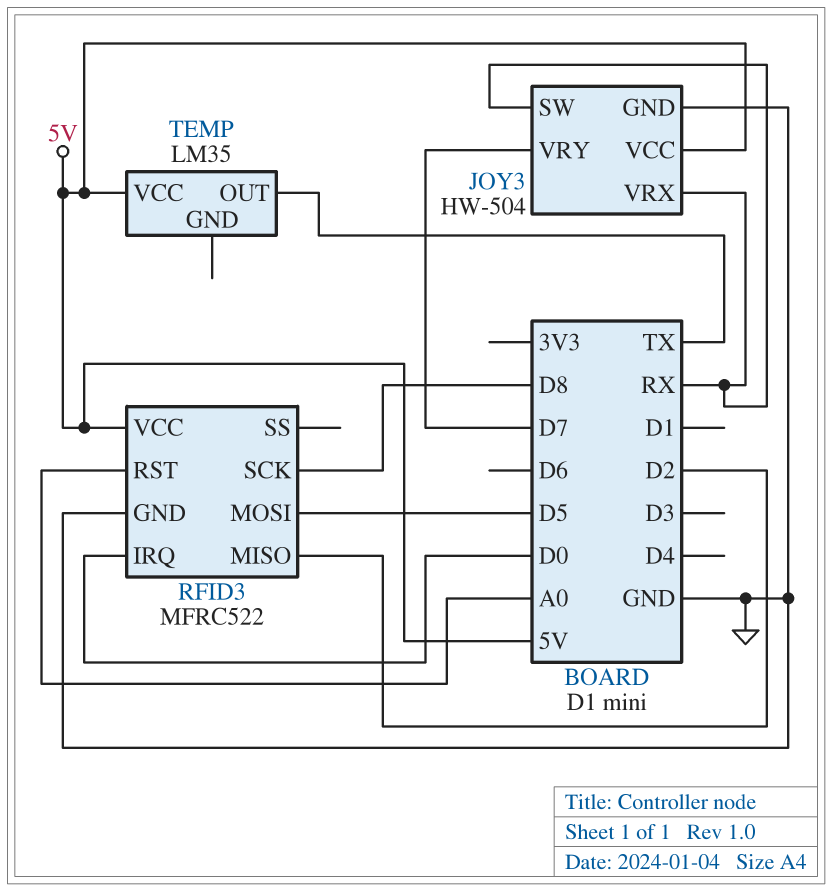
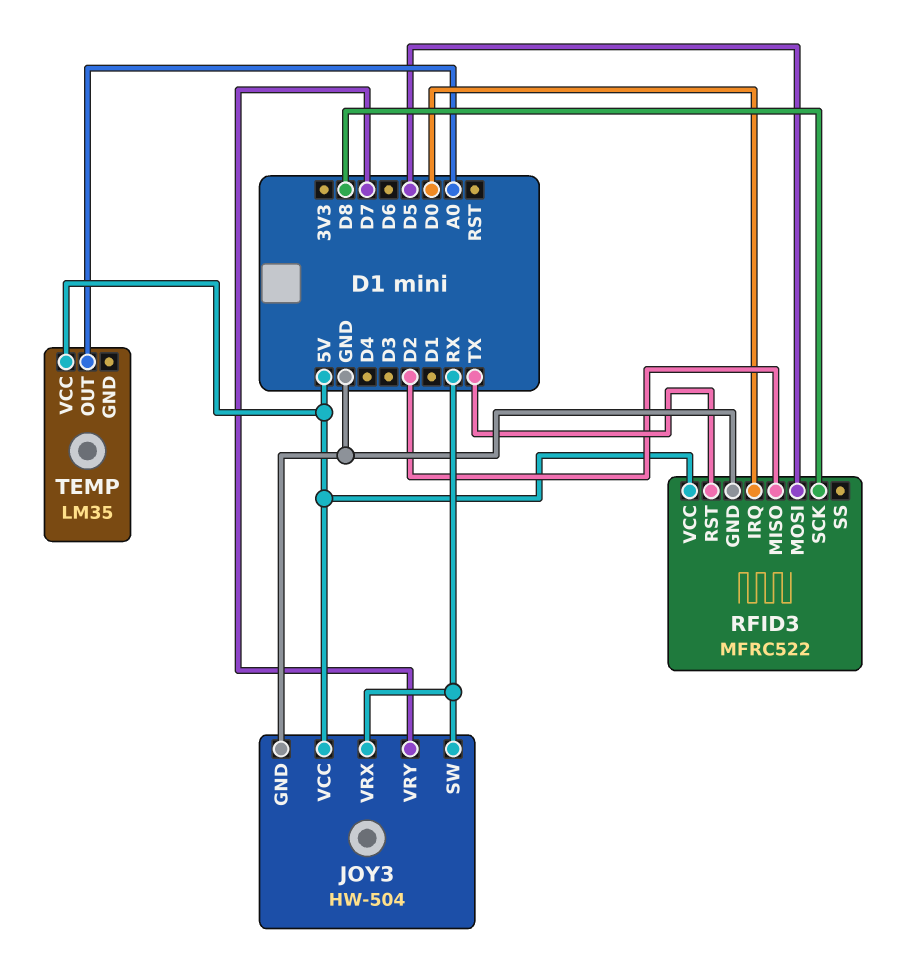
RFID3 pin RST: A0 -> TX
TEMP pin OUT: TX -> A0

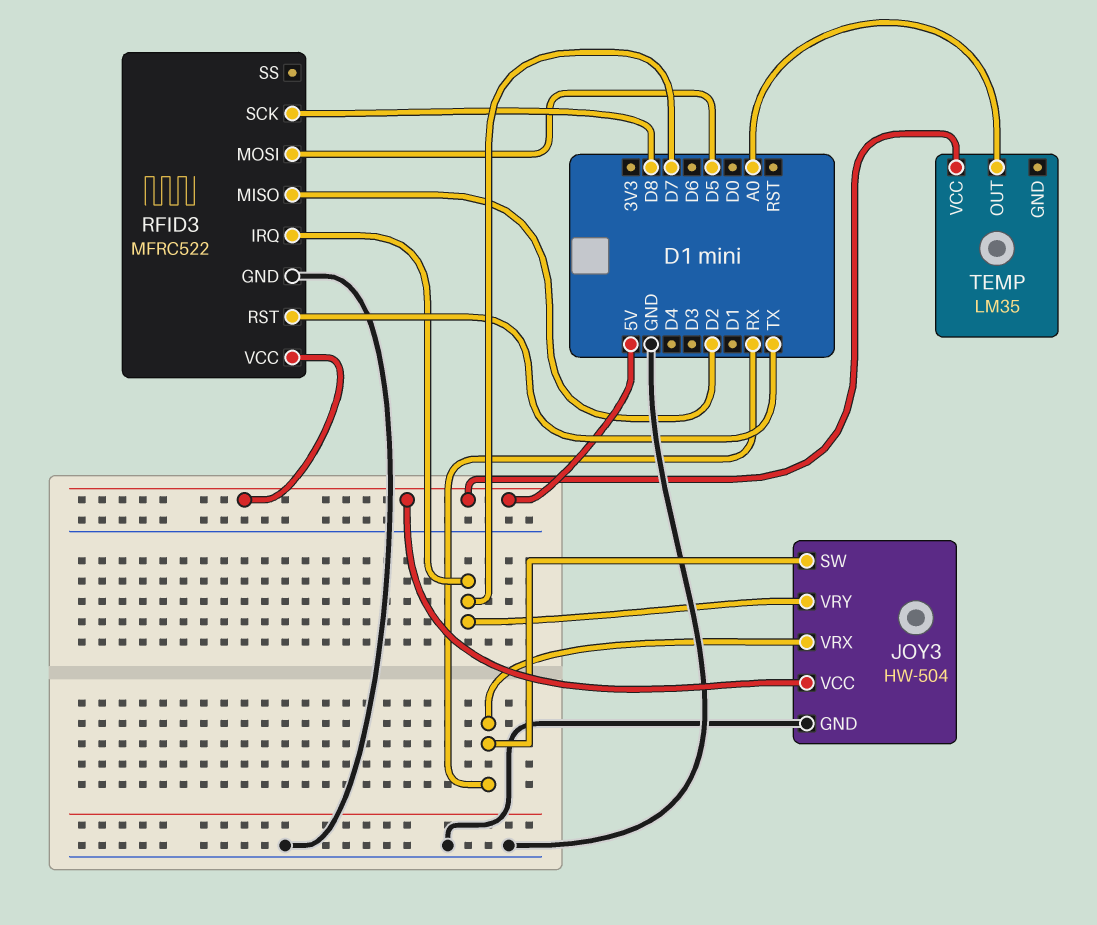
RFID3 pin IRQ: D0 -> D7

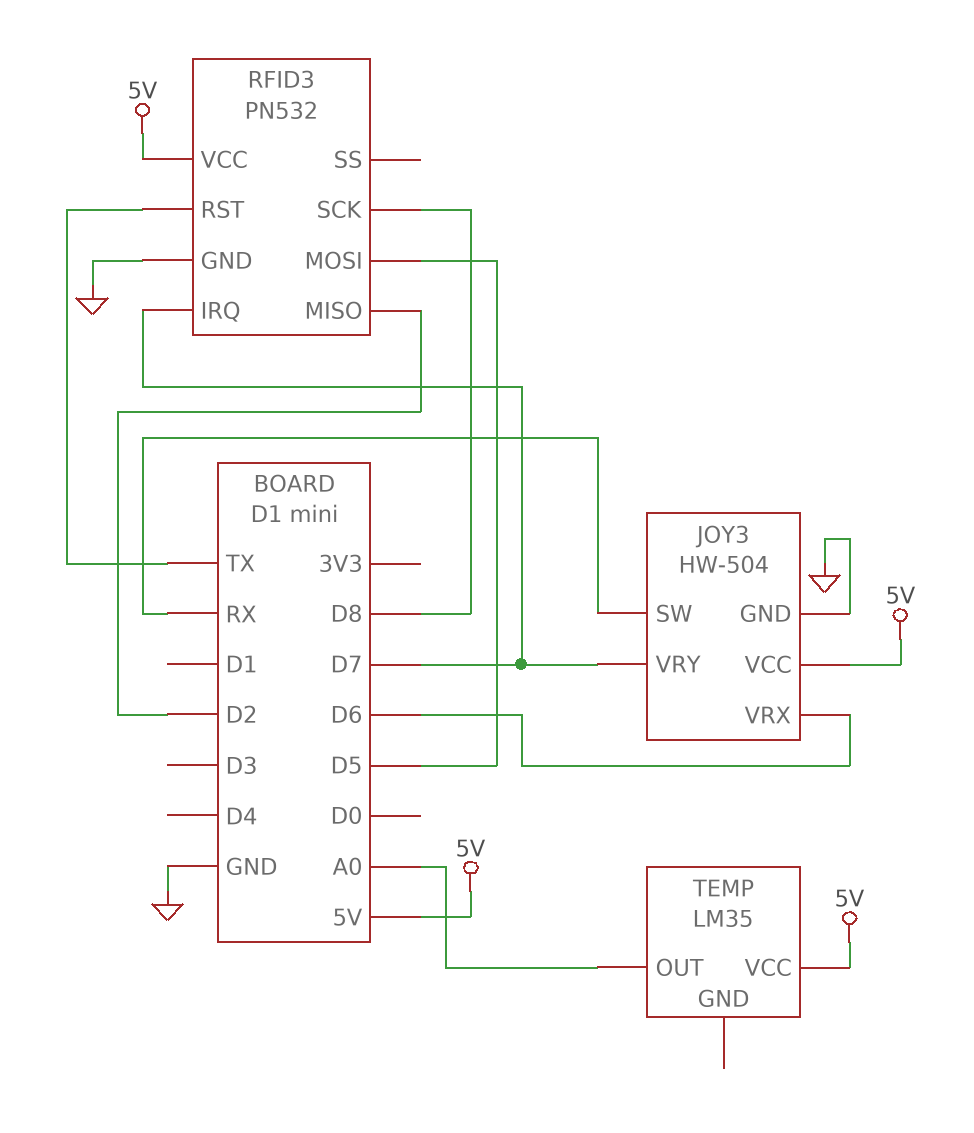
JOY3 pin VRX: RX -> D6
RFID3: MFRC522 -> PN532

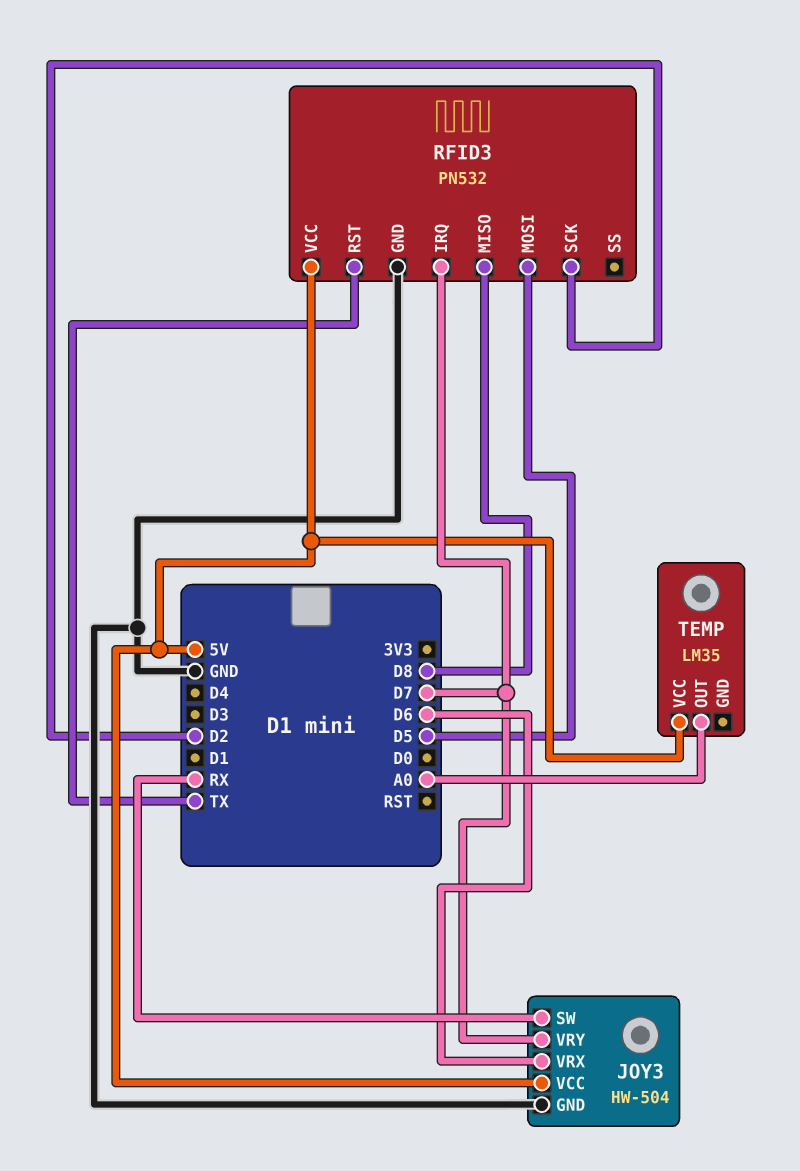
RFID3 pin MISO: D2 -> D8
RFID3 pin SCK: D8 -> D2

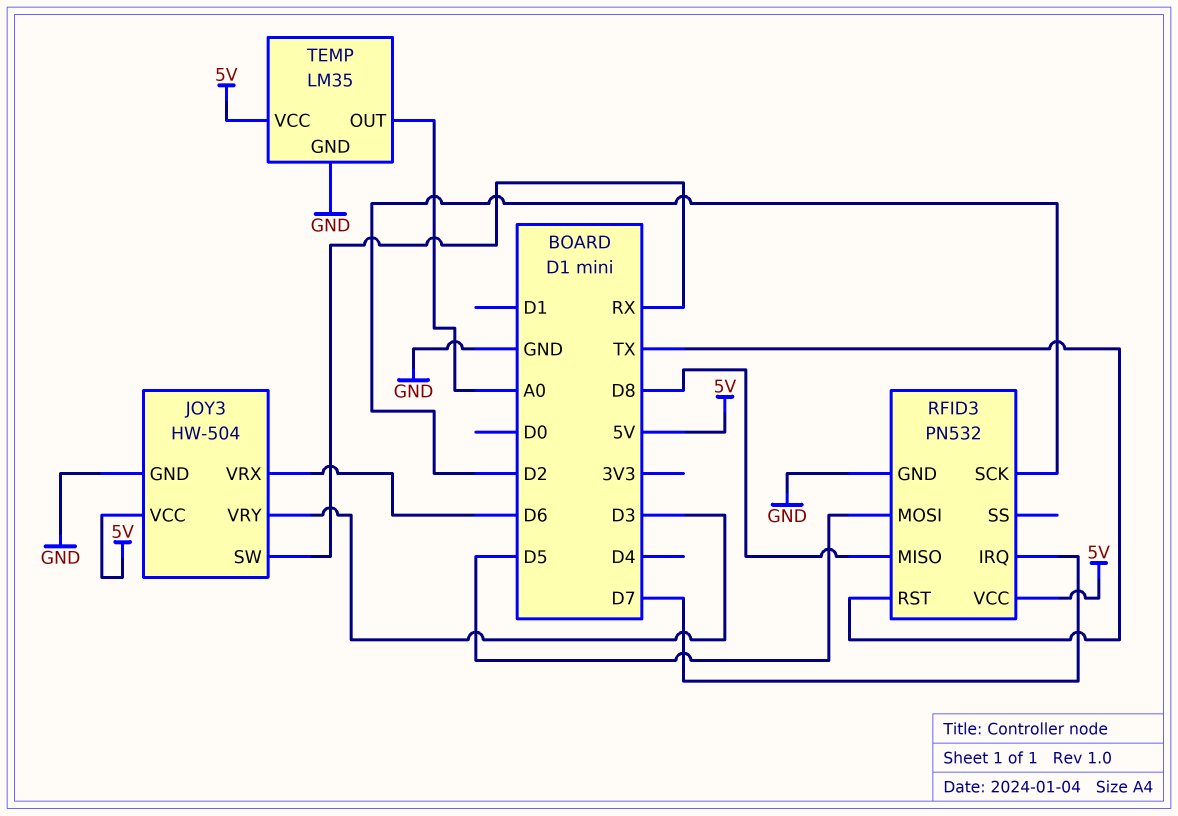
JOY3 pin VRY: D7 -> D3
TEMP pin GND: none -> GND

